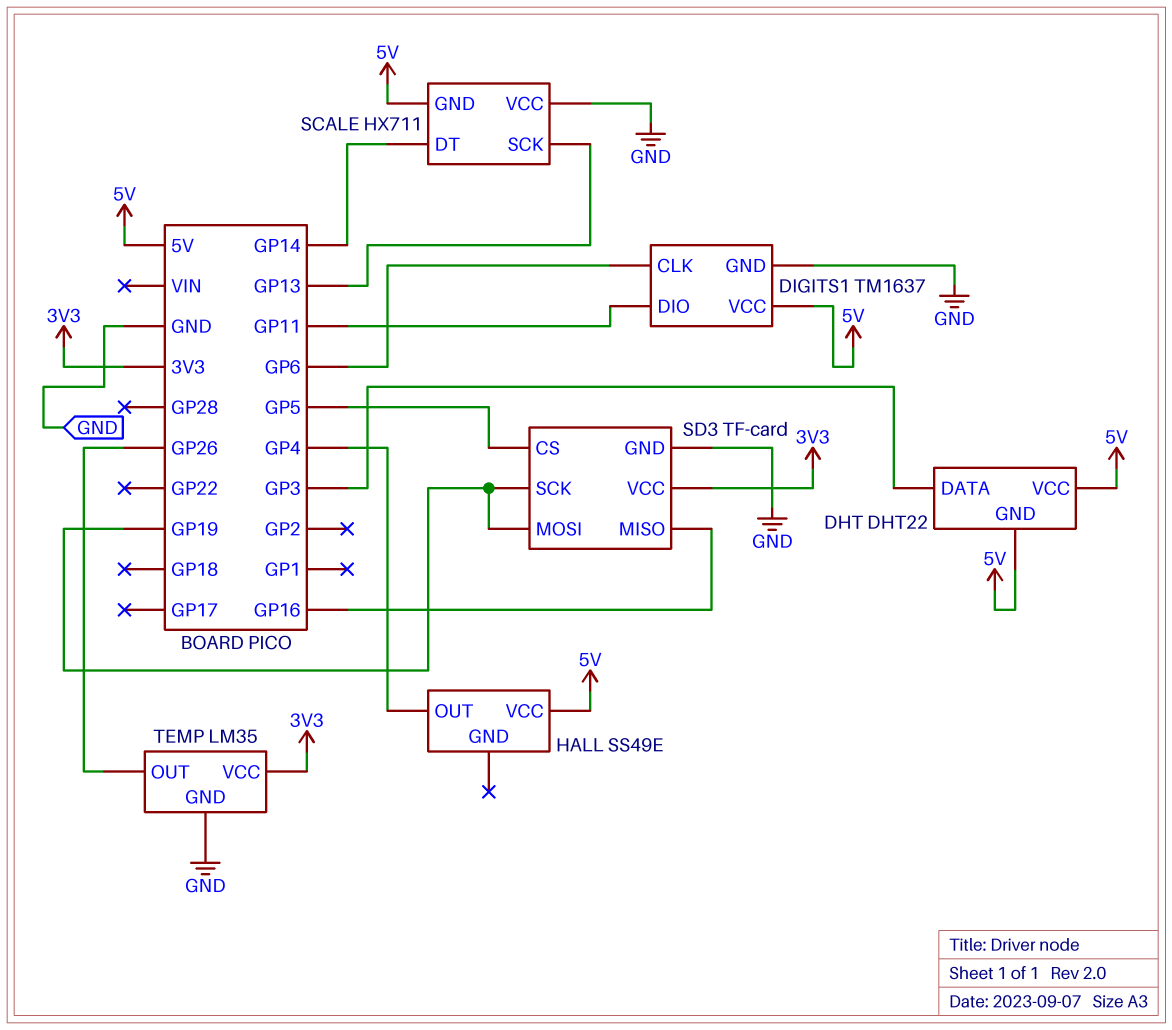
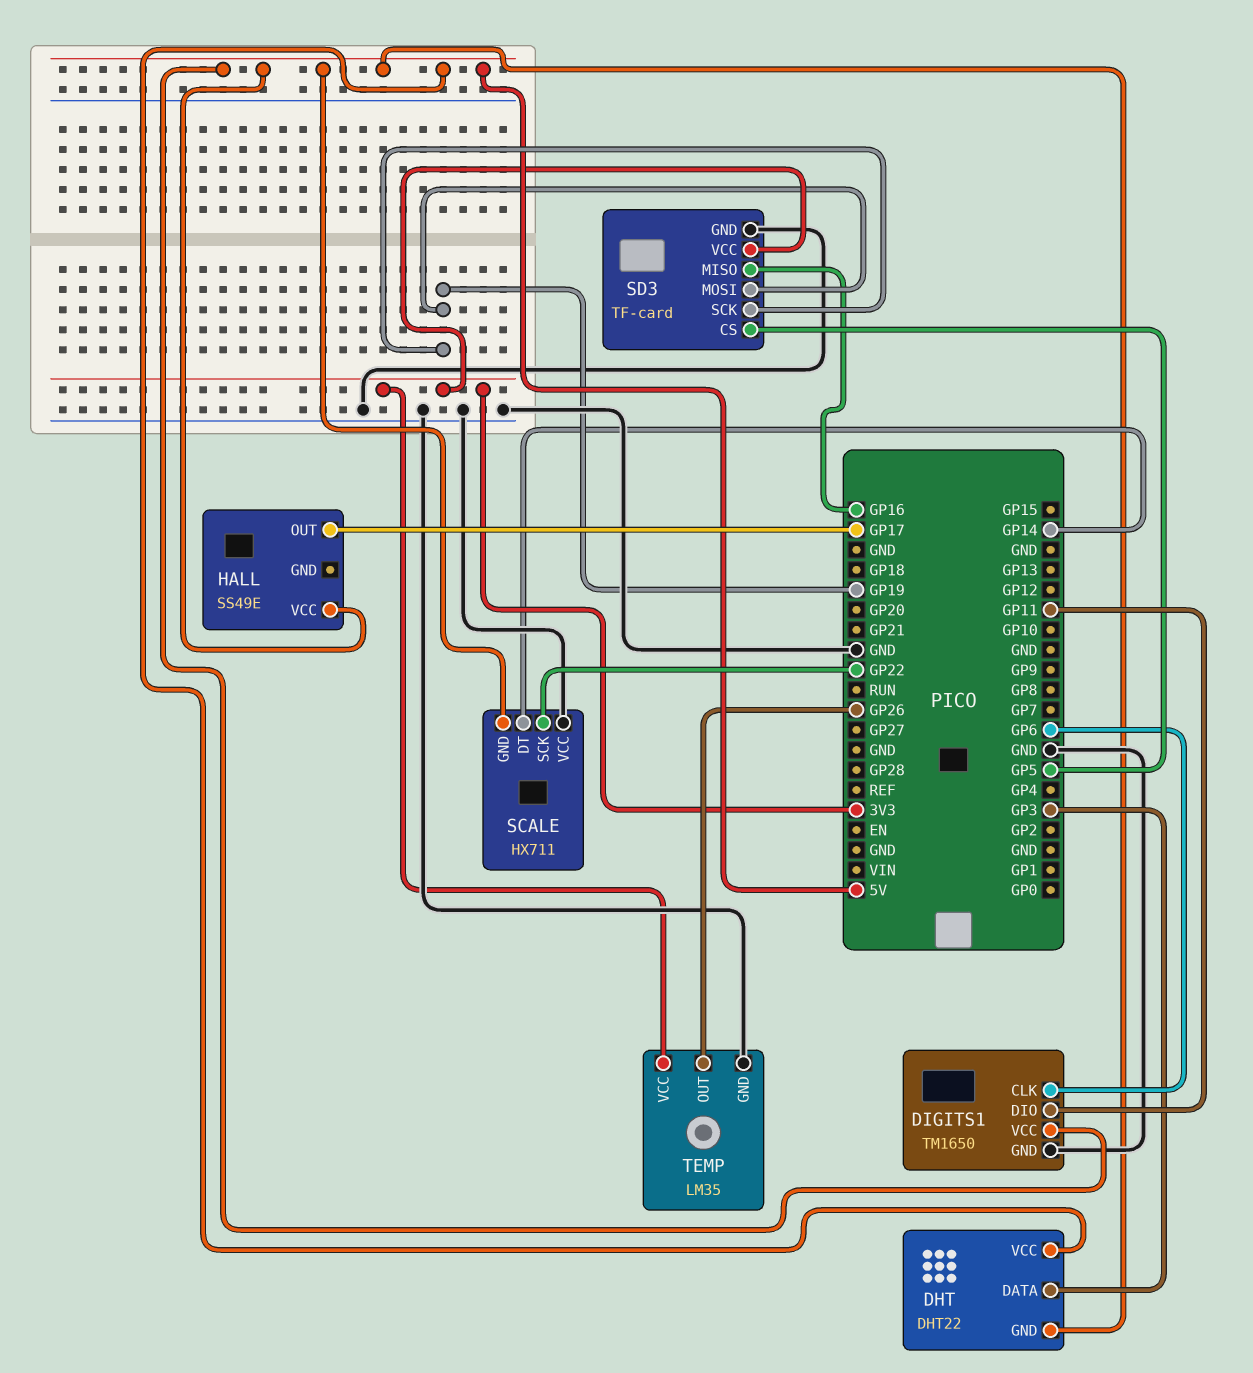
DIGITS1: TM1637 -> TM1650
HALL pin OUT: GP4 -> GP17
SCALE pin SCK: GP13 -> GP22

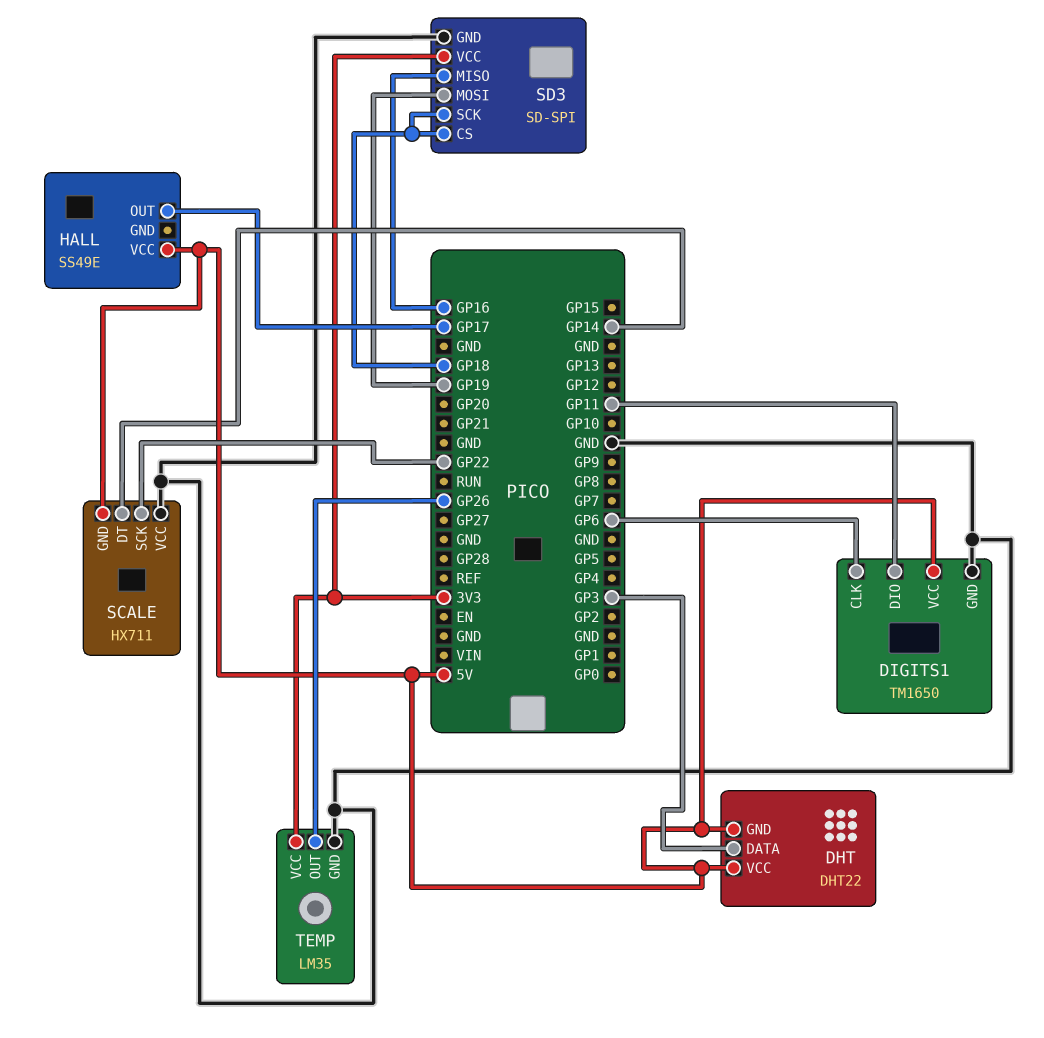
SD3: TF-card -> SD-SPI
SD3 pin CS: GP5 -> GP18
SD3 pin SCK: GP19 -> GP18

